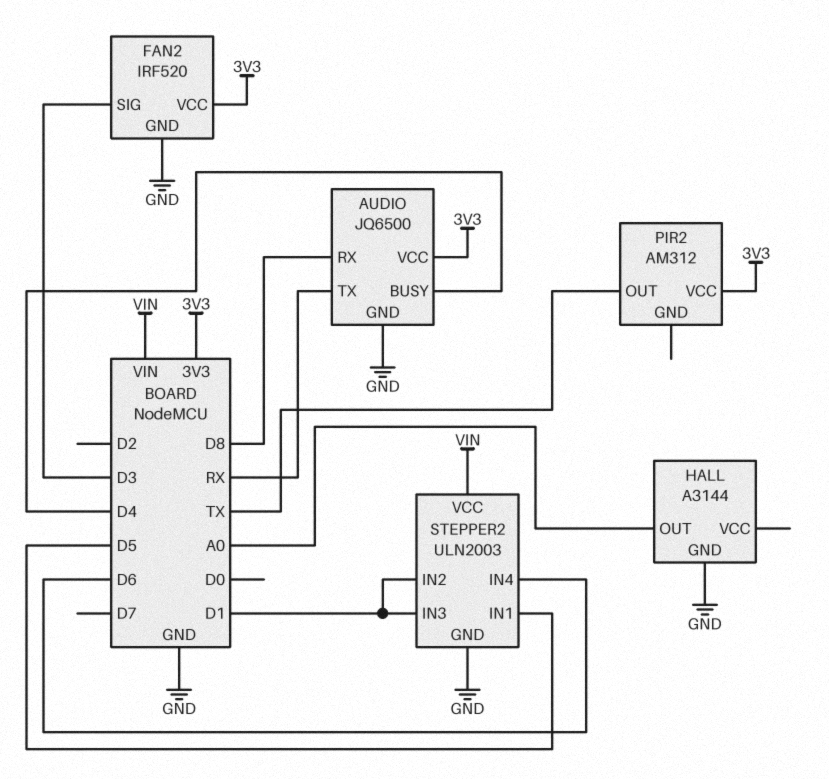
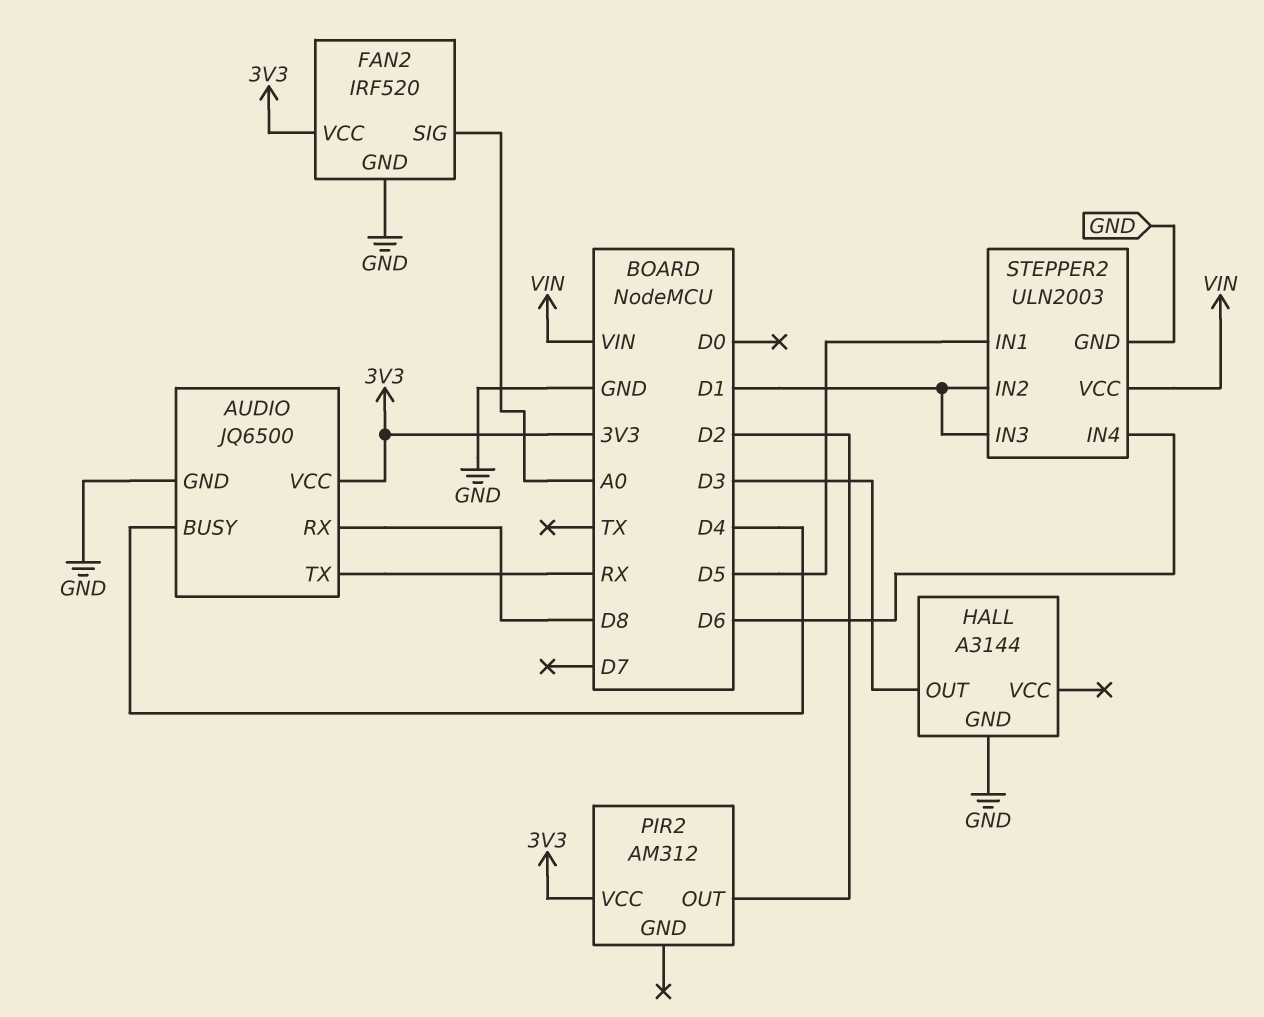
FAN2 pin SIG: D3 -> A0
HALL pin OUT: A0 -> D3
PIR2 pin OUT: TX -> D2

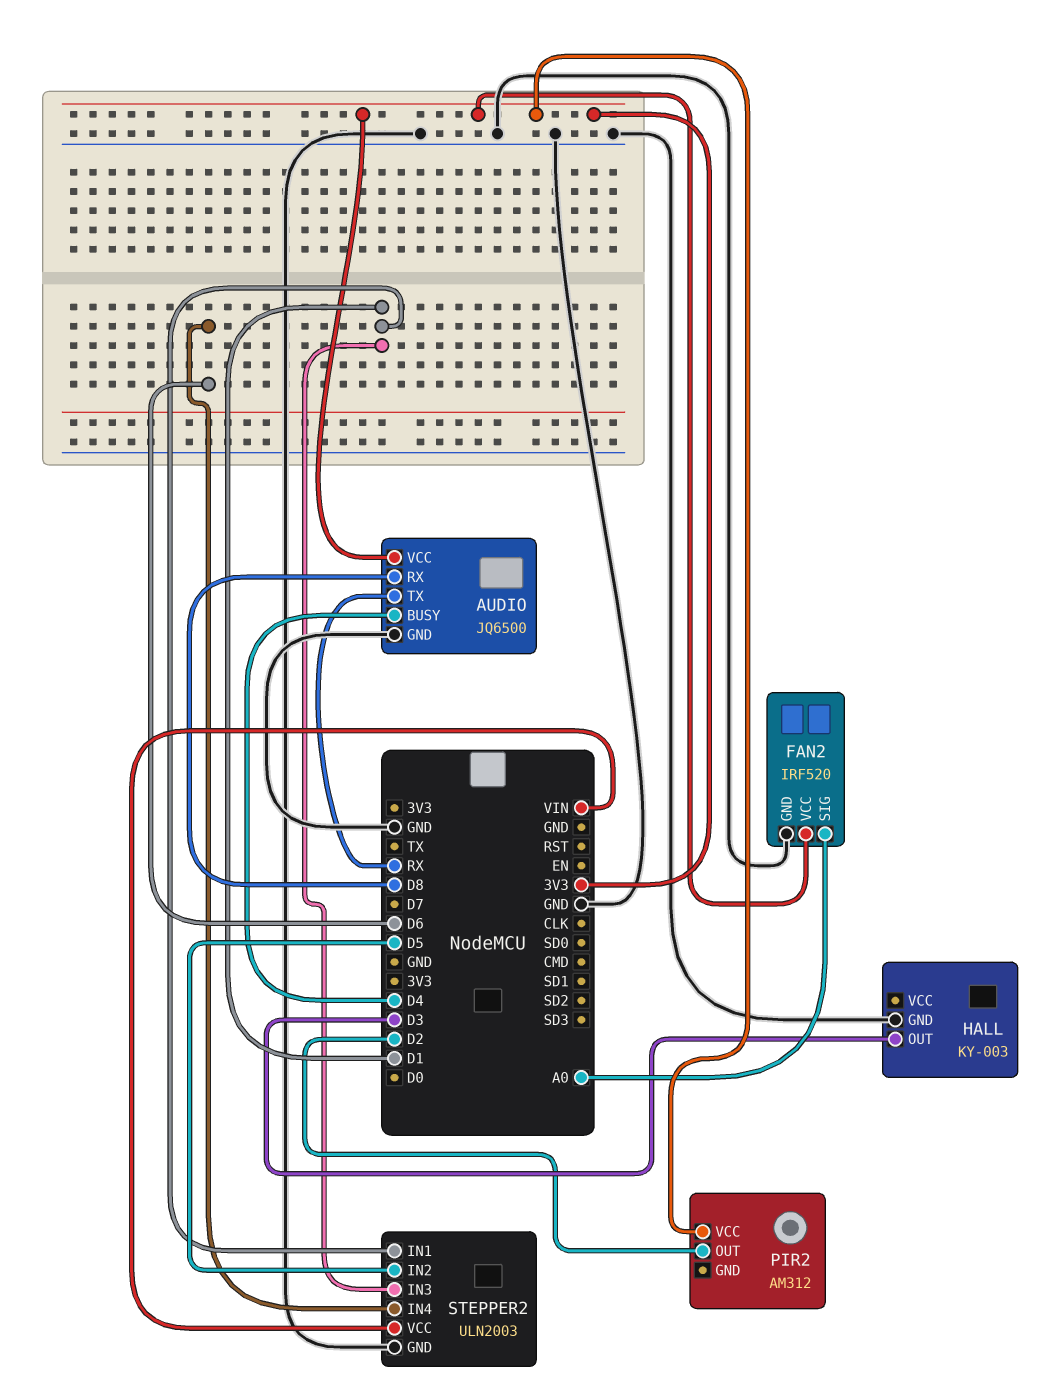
HALL: A3144 -> KY-003
STEPPER2 pin IN1: D5 -> D1
STEPPER2 pin IN2: D1 -> D5

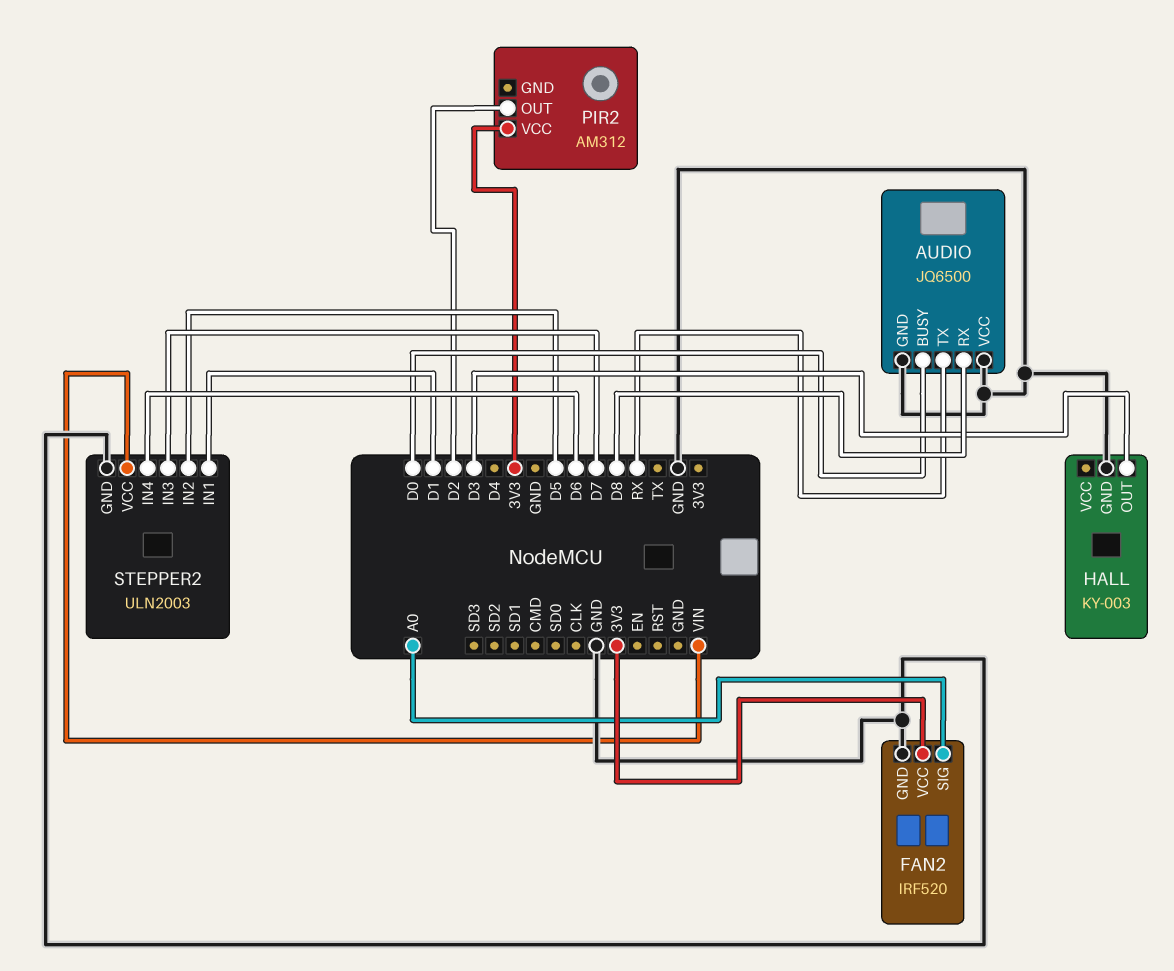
AUDIO pin BUSY: D4 -> D0
AUDIO pin VCC: 3V3 -> GND
STEPPER2 pin IN3: D1 -> D7

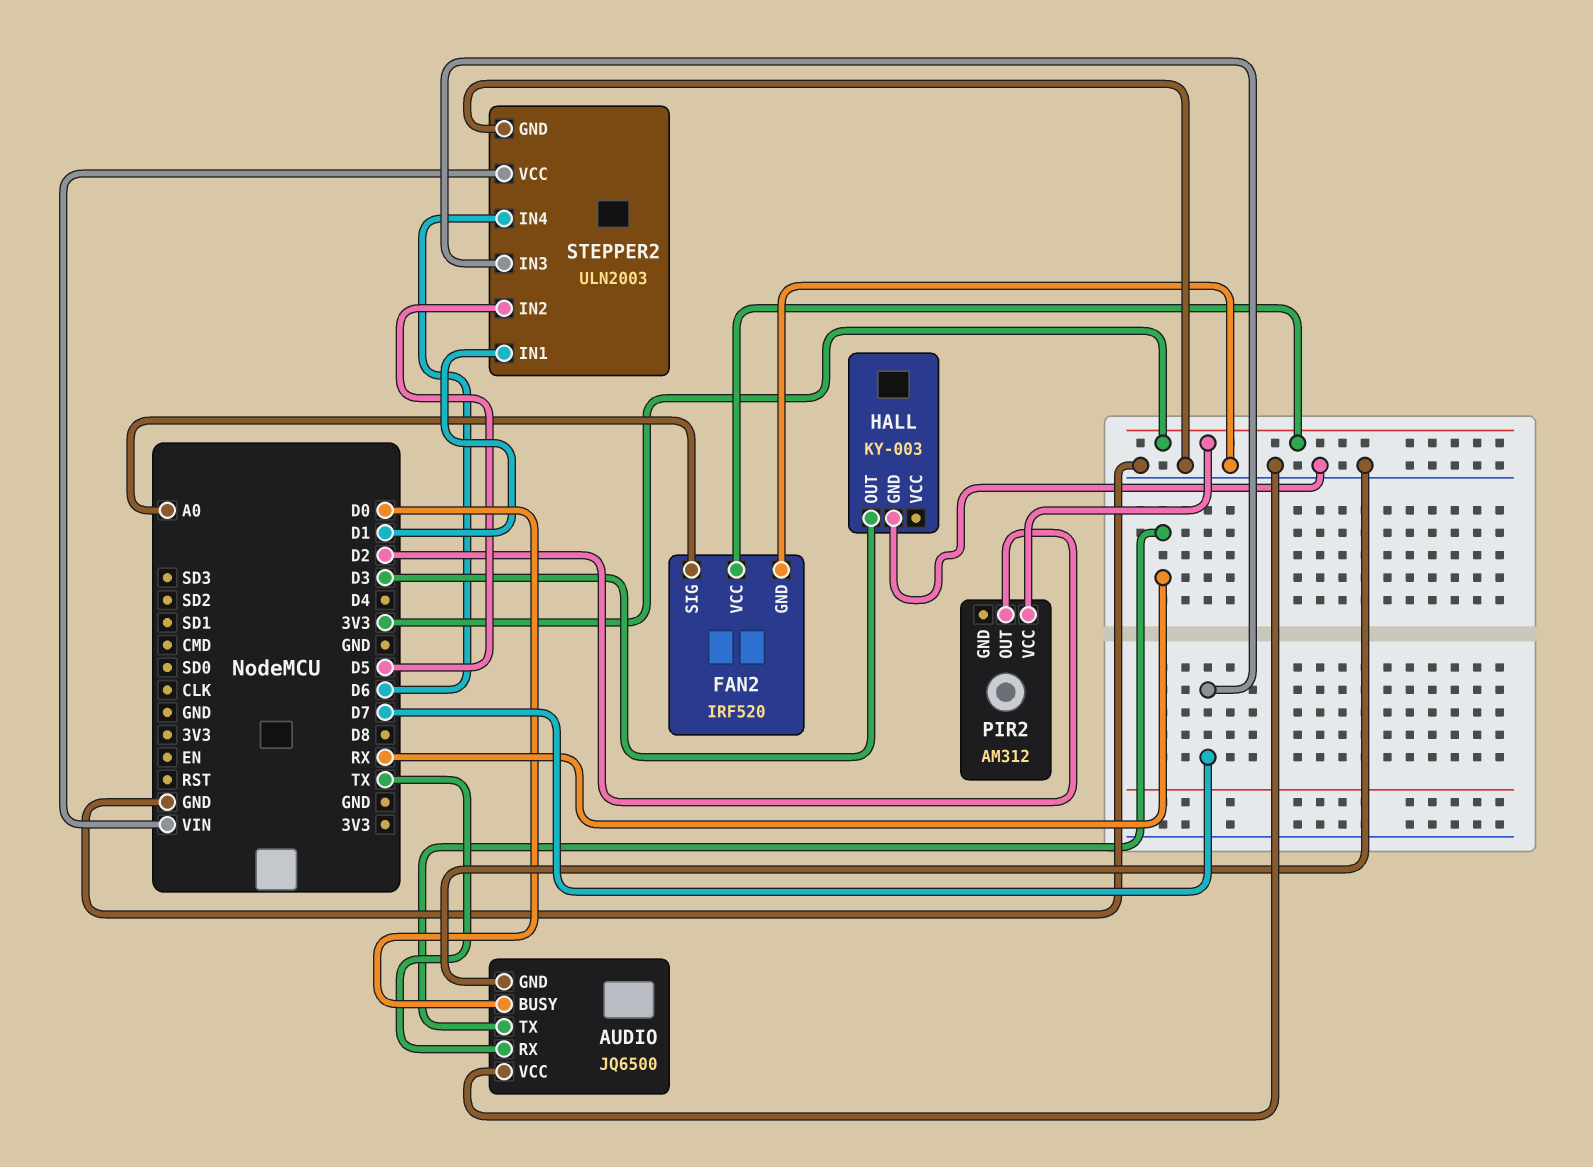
AUDIO pin RX: D8 -> TX

